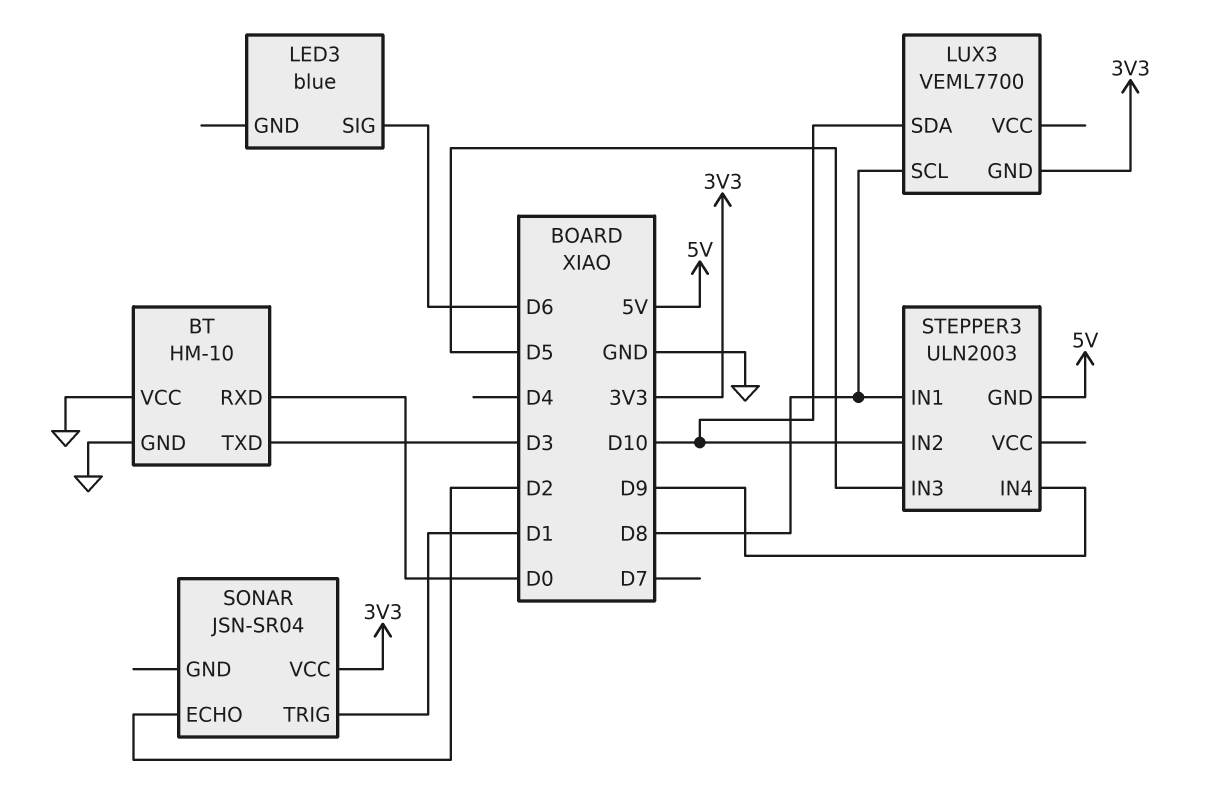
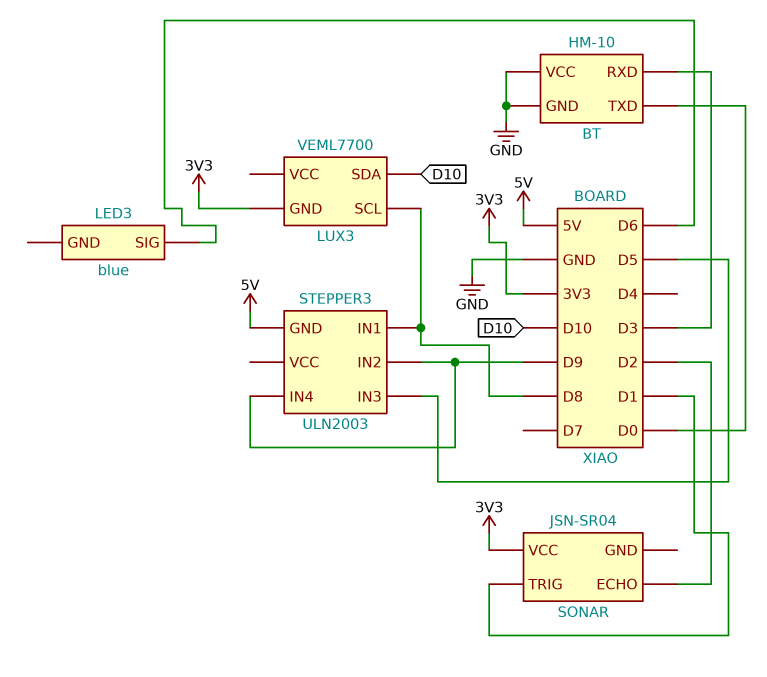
BT pin RXD: D0 -> D3
BT pin TXD: D3 -> D0
STEPPER3 pin IN2: D10 -> D9

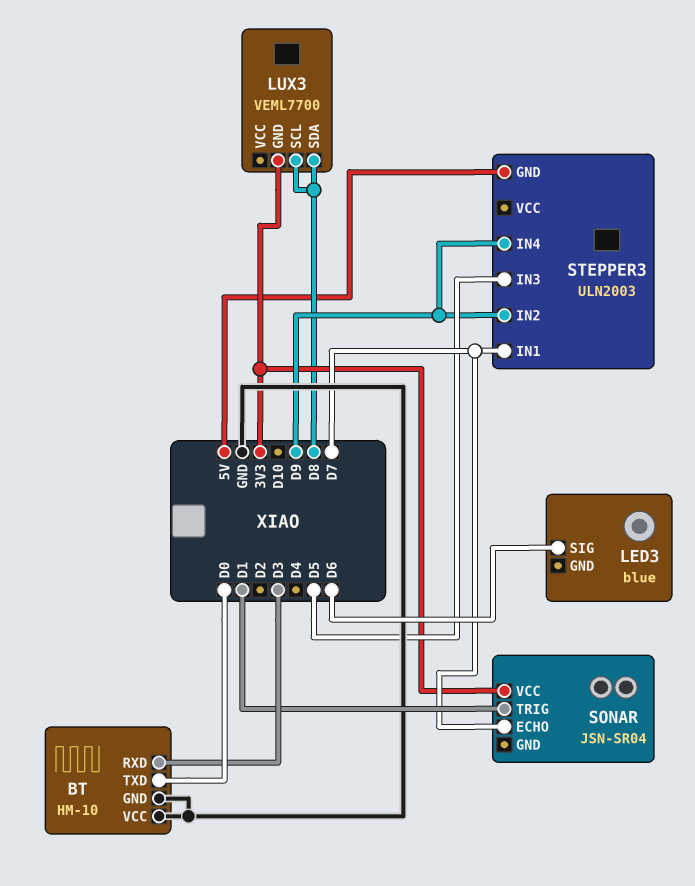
LUX3 pin SDA: D10 -> D8
SONAR pin ECHO: D2 -> D7
STEPPER3 pin IN1: D8 -> D7

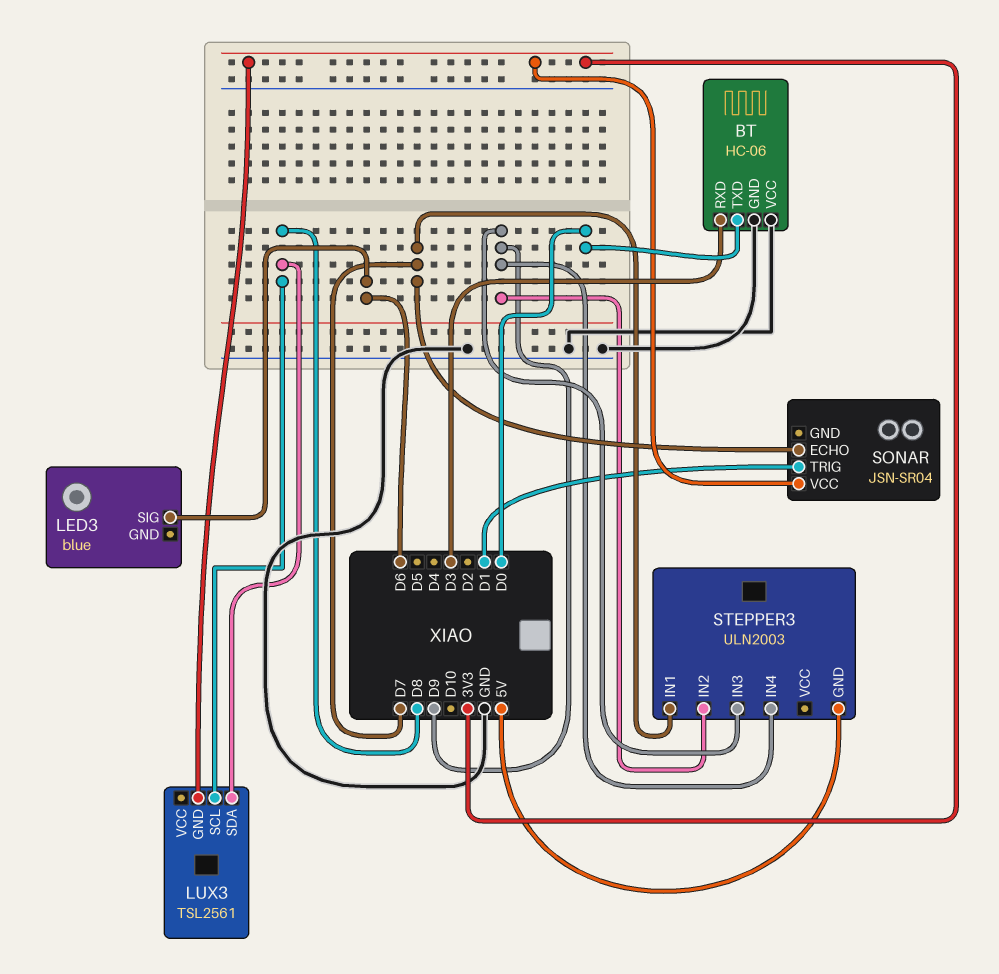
BT: HM-10 -> HC-06
LUX3: VEML7700 -> TSL2561
STEPPER3 pin IN3: D5 -> D9

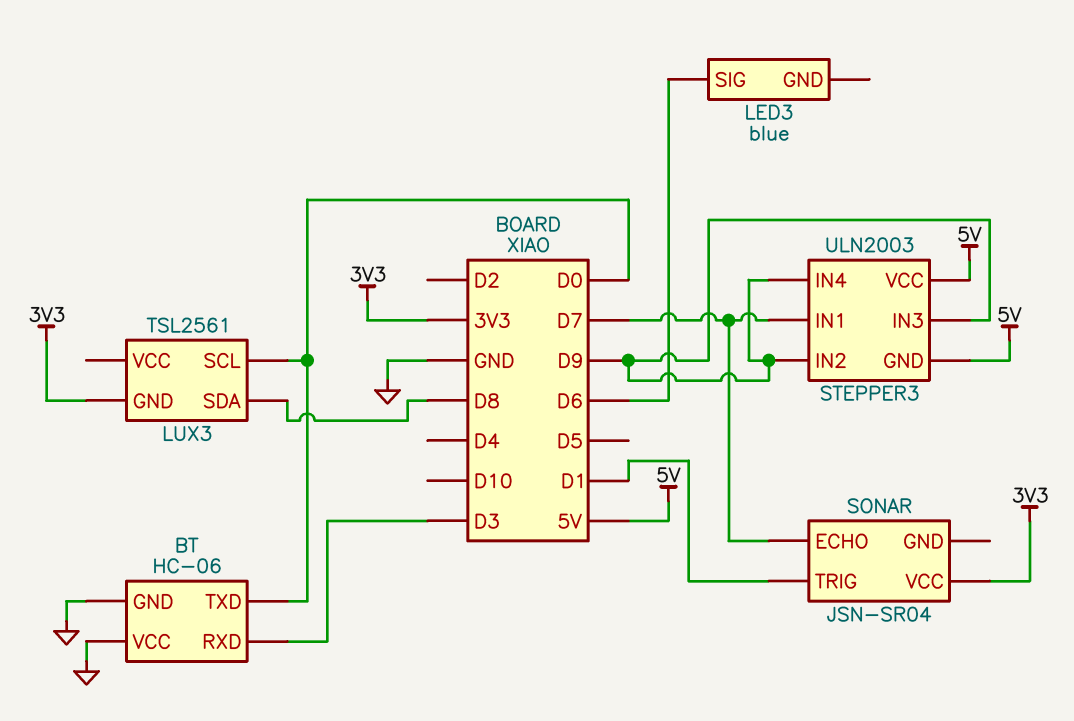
LUX3 pin SCL: D8 -> D0
STEPPER3 pin VCC: none -> 5V

